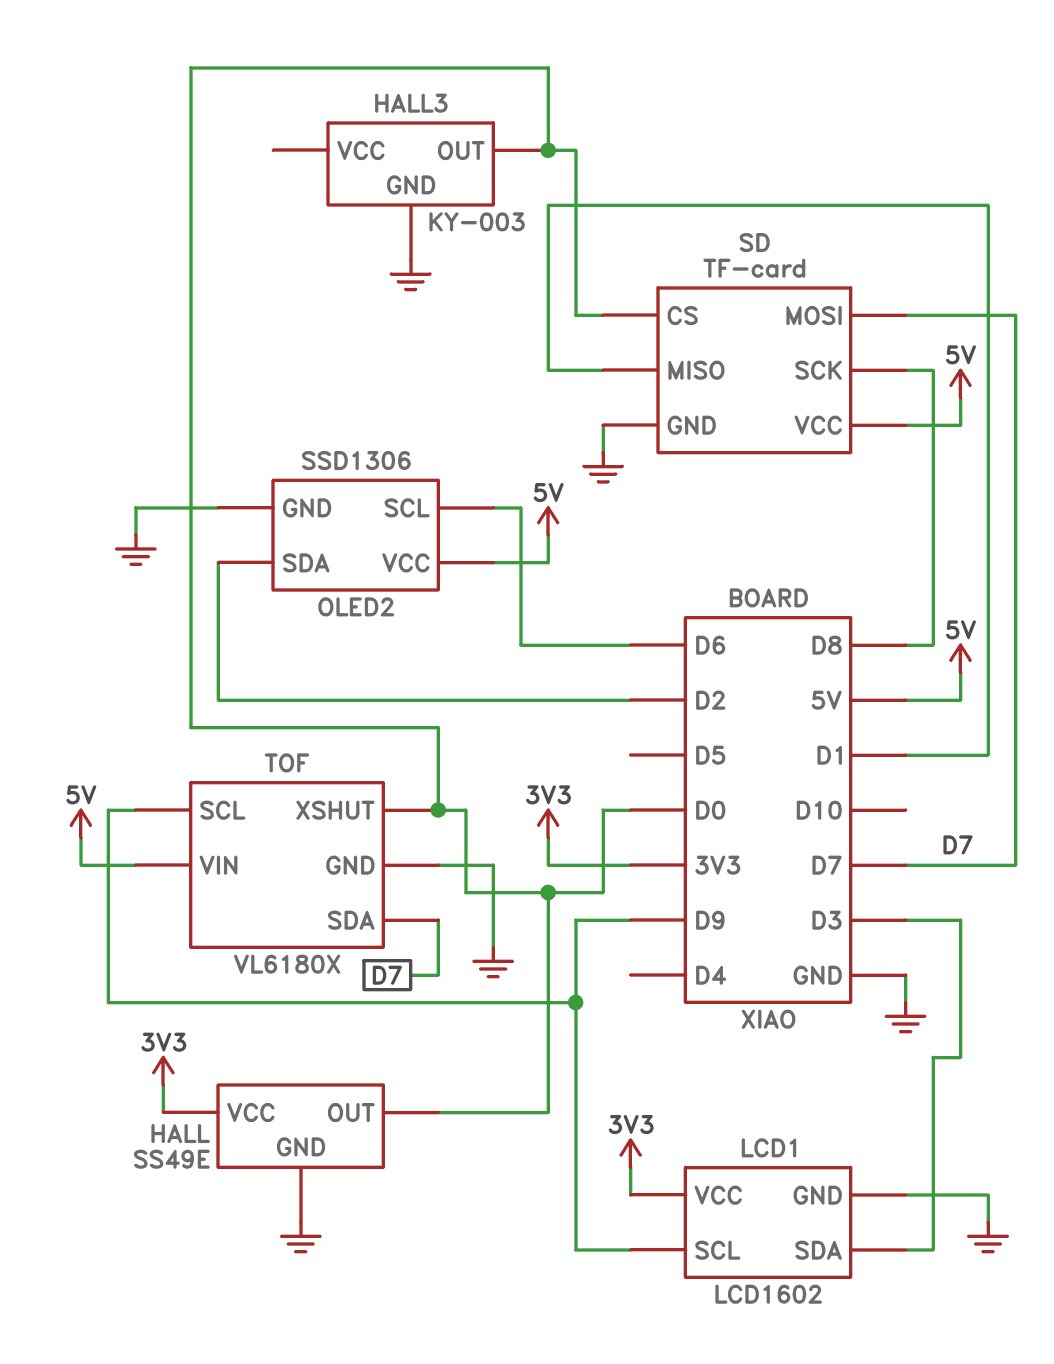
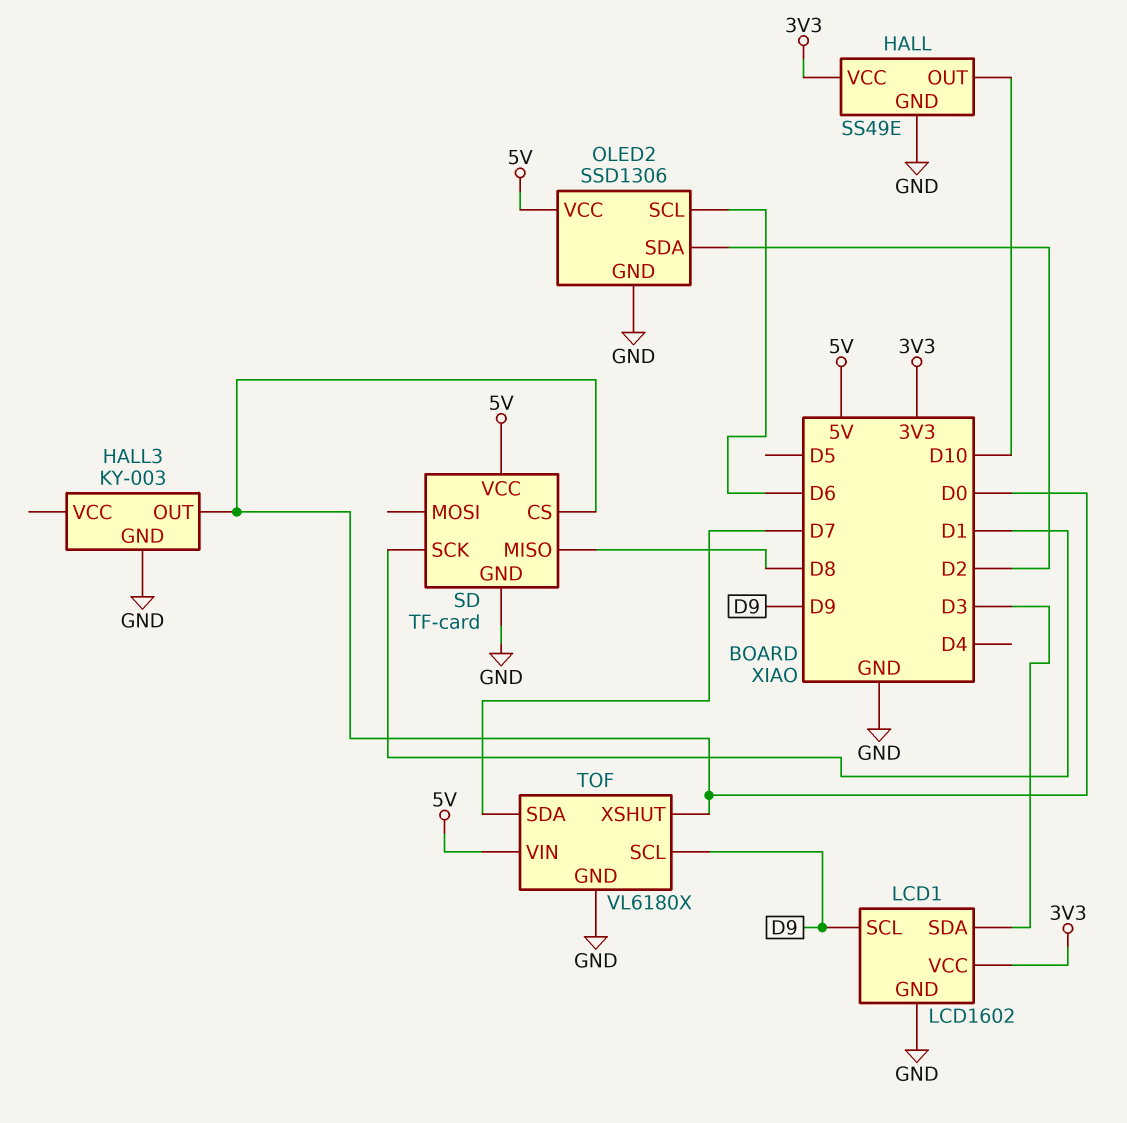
HALL pin OUT: D0 -> D10
SD pin MISO: D1 -> D8
SD pin MOSI: D7 -> none
SD pin SCK: D8 -> D1

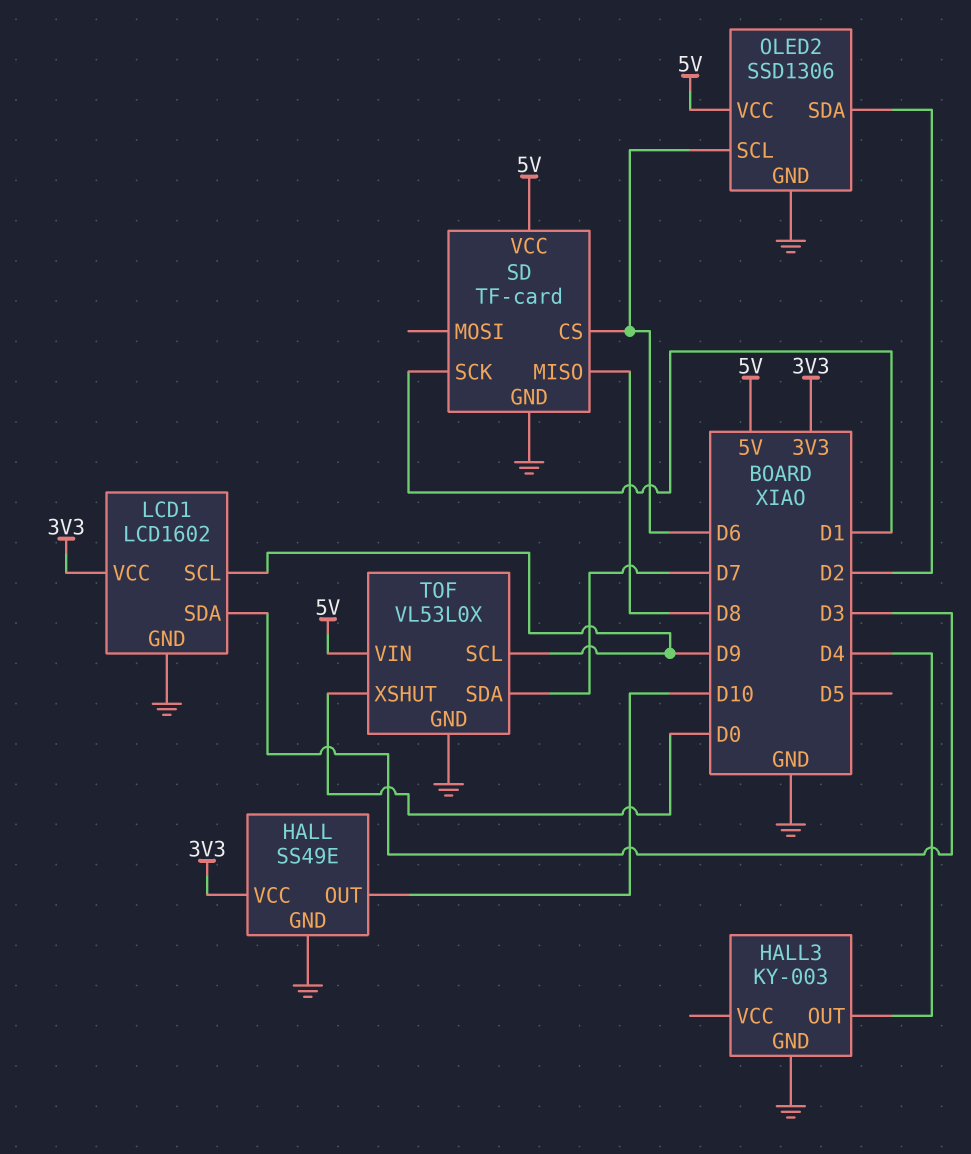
HALL3 pin OUT: D0 -> D4
SD pin CS: D0 -> D6
TOF: VL6180X -> VL53L0X

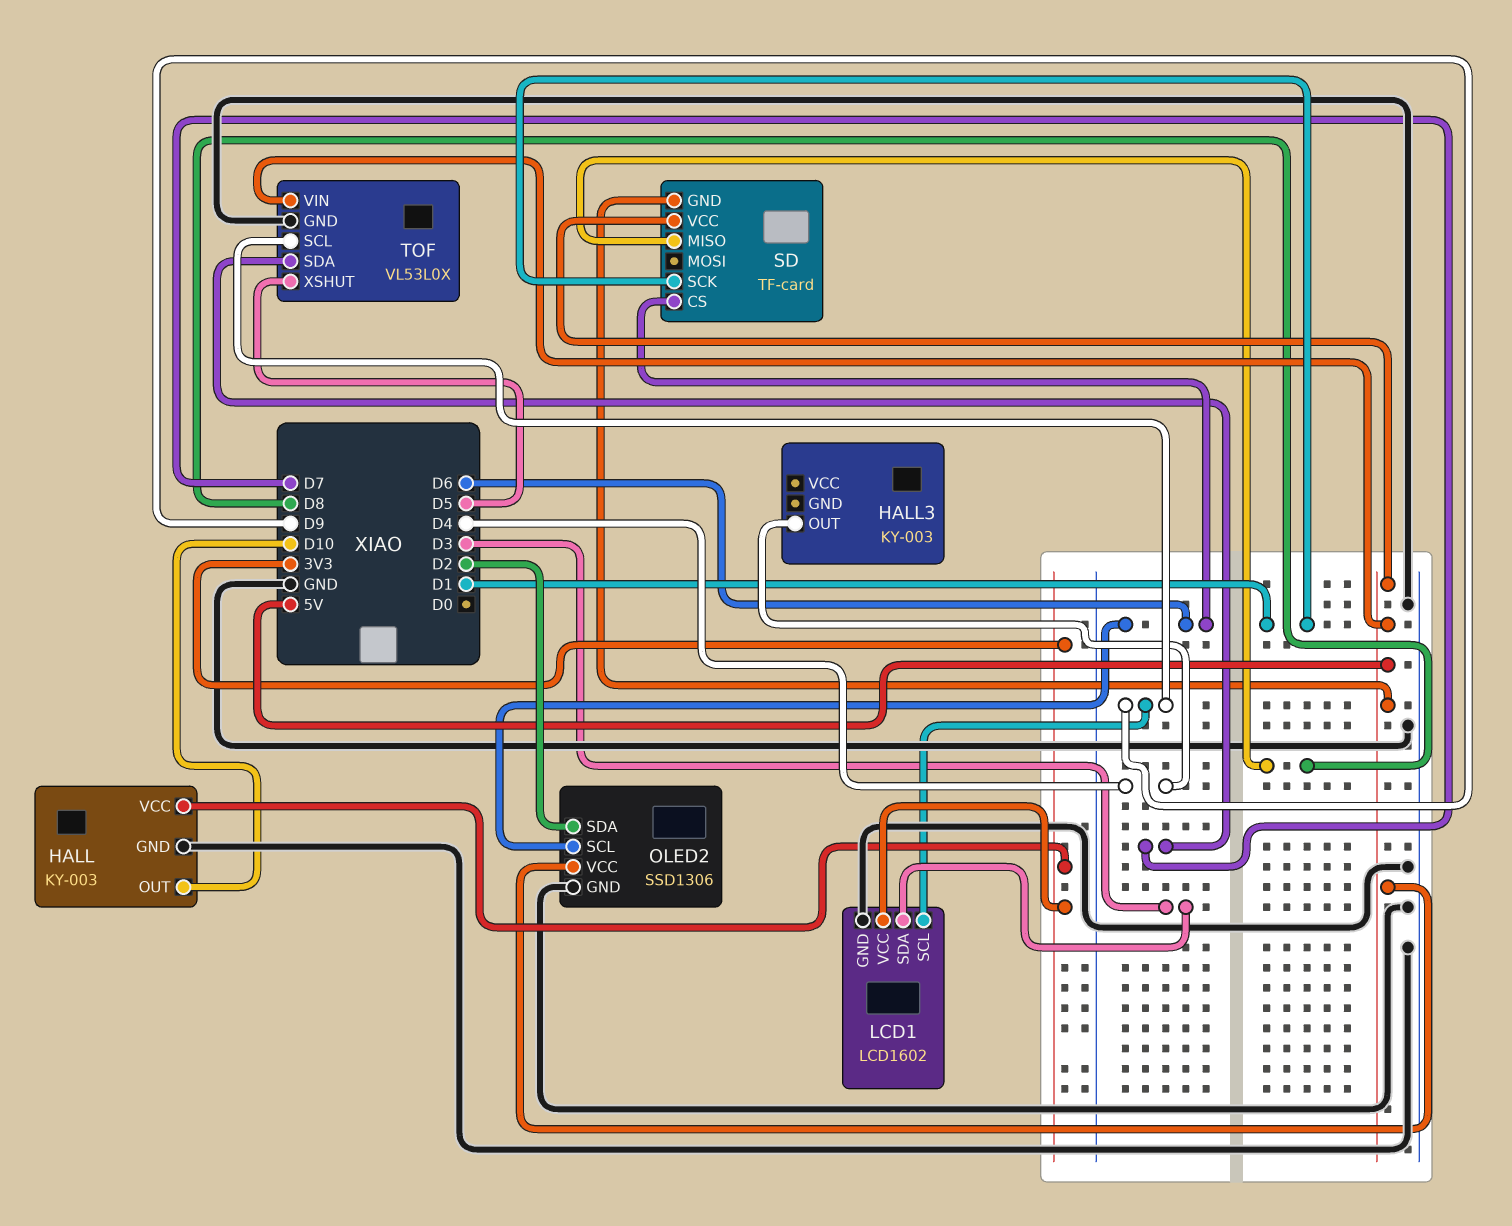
HALL: SS49E -> KY-003
HALL3 pin GND: GND -> none
SD pin GND: GND -> 5V
TOF pin XSHUT: D0 -> D5

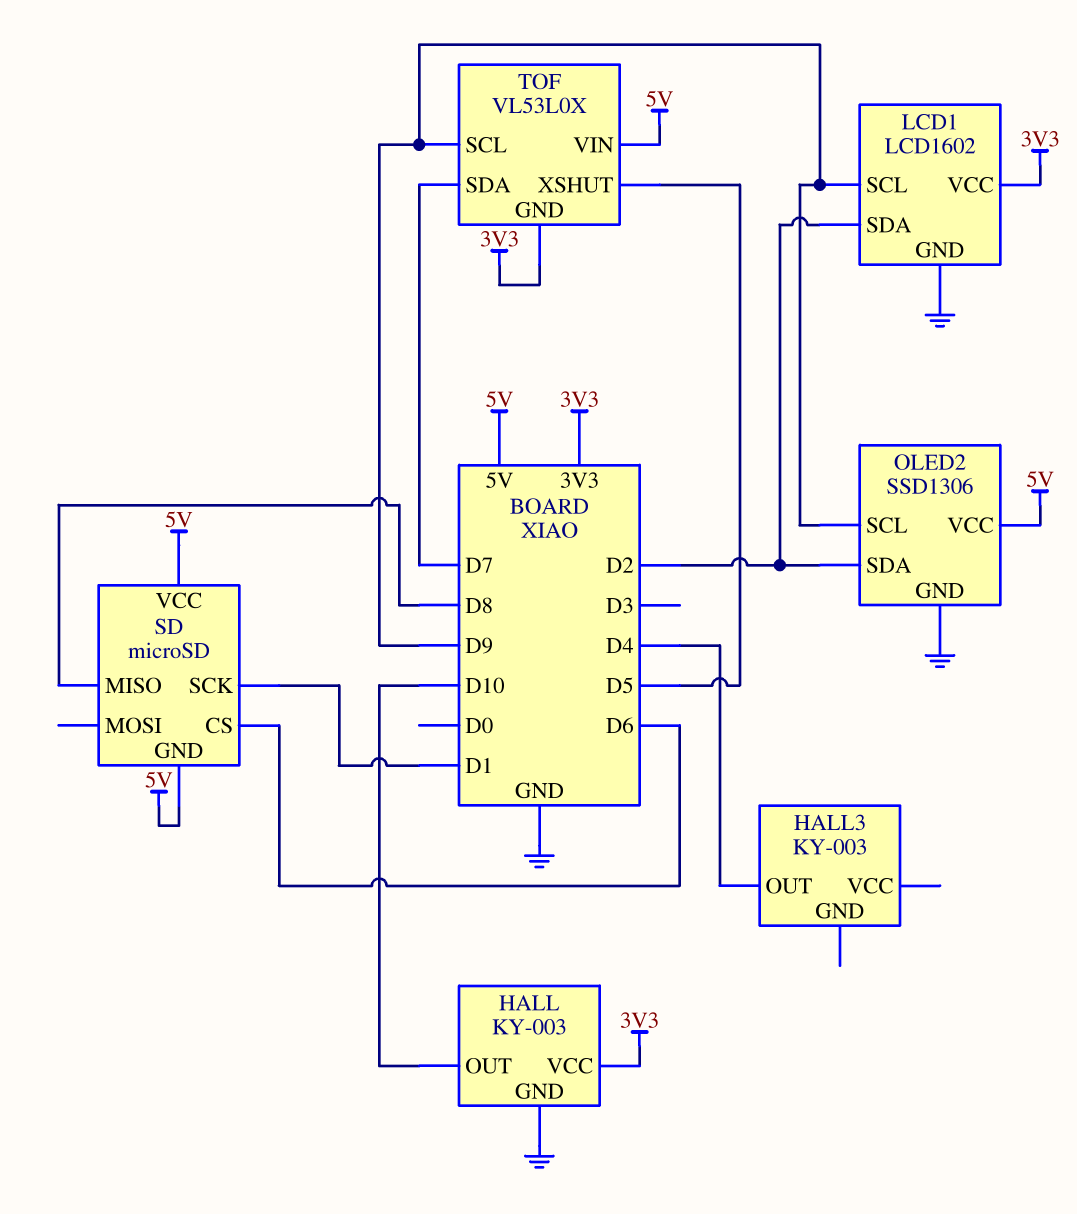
LCD1 pin SDA: D3 -> D2
OLED2 pin SCL: D6 -> D9
SD: TF-card -> microSD
TOF pin GND: GND -> 3V3

